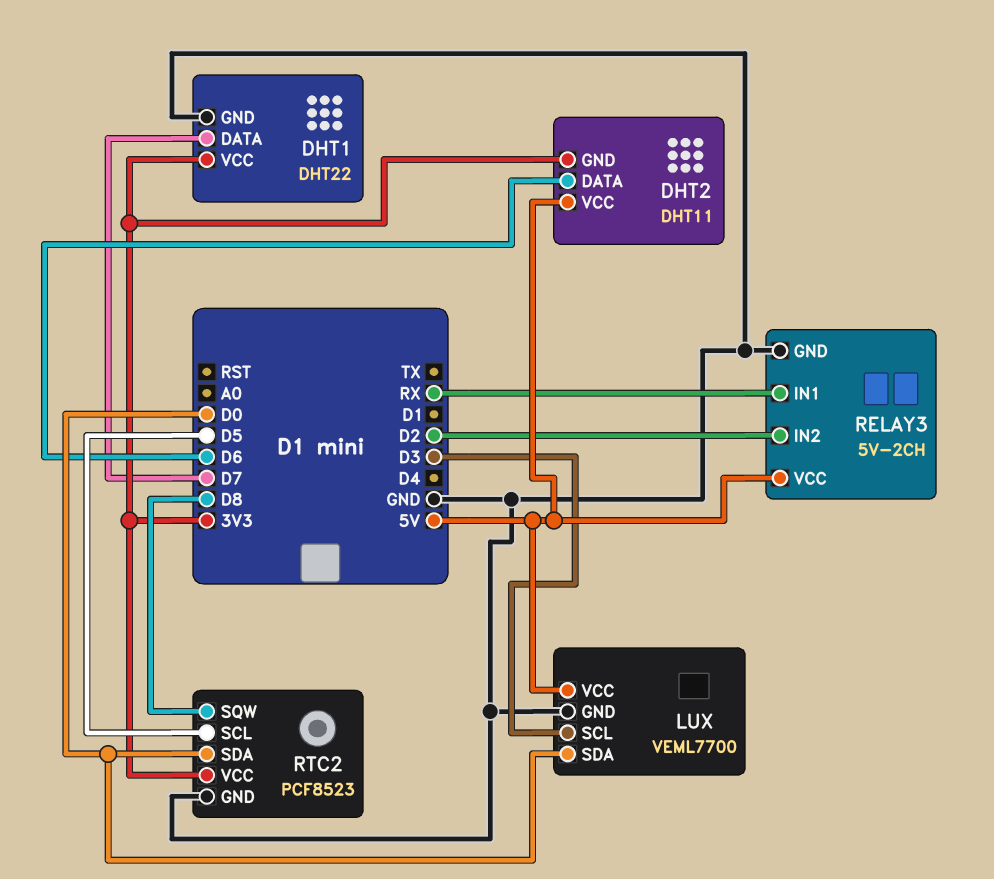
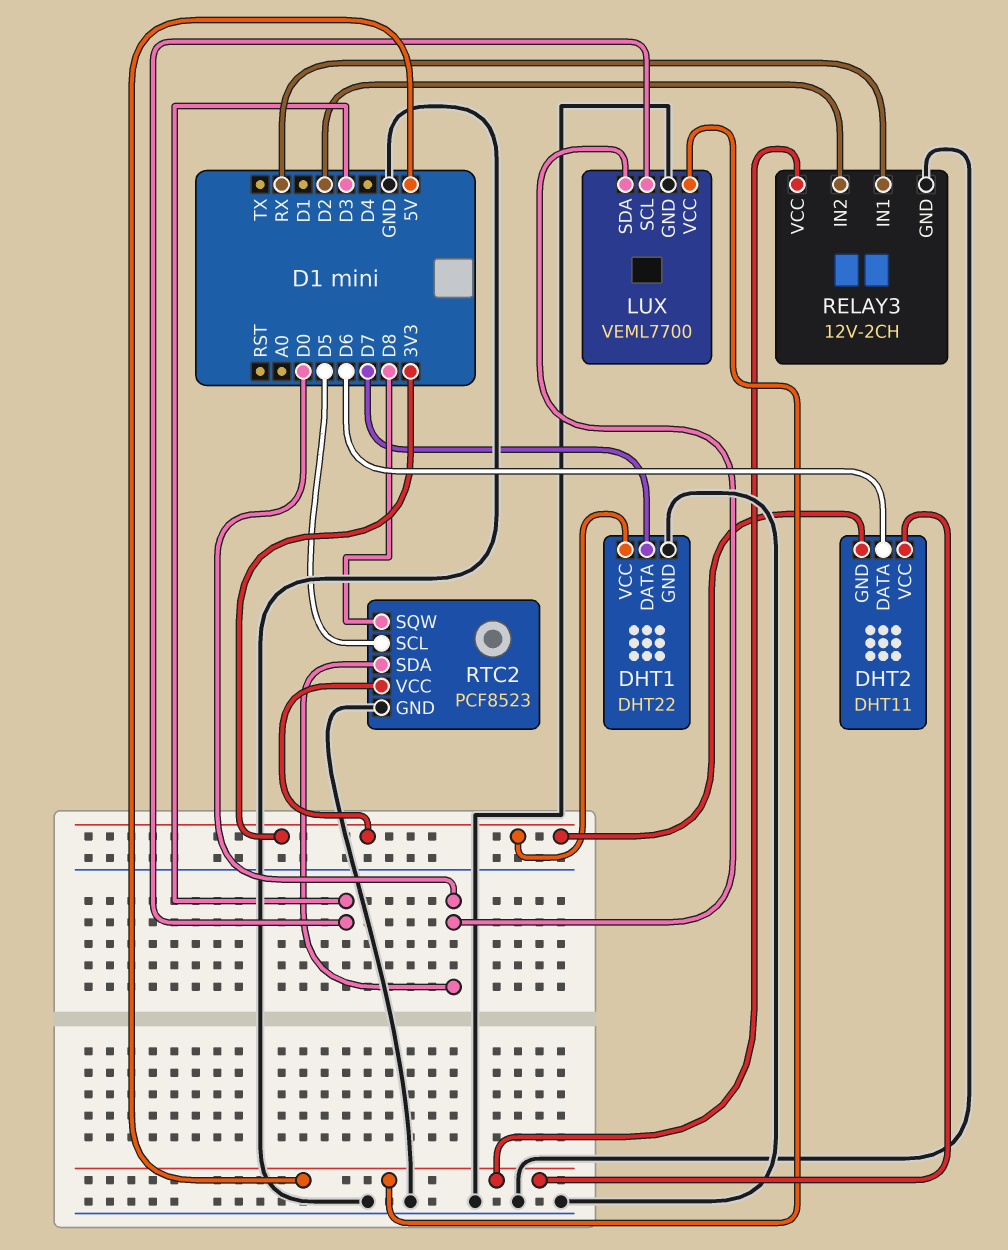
RELAY3: 5V-2CH -> 12V-2CH

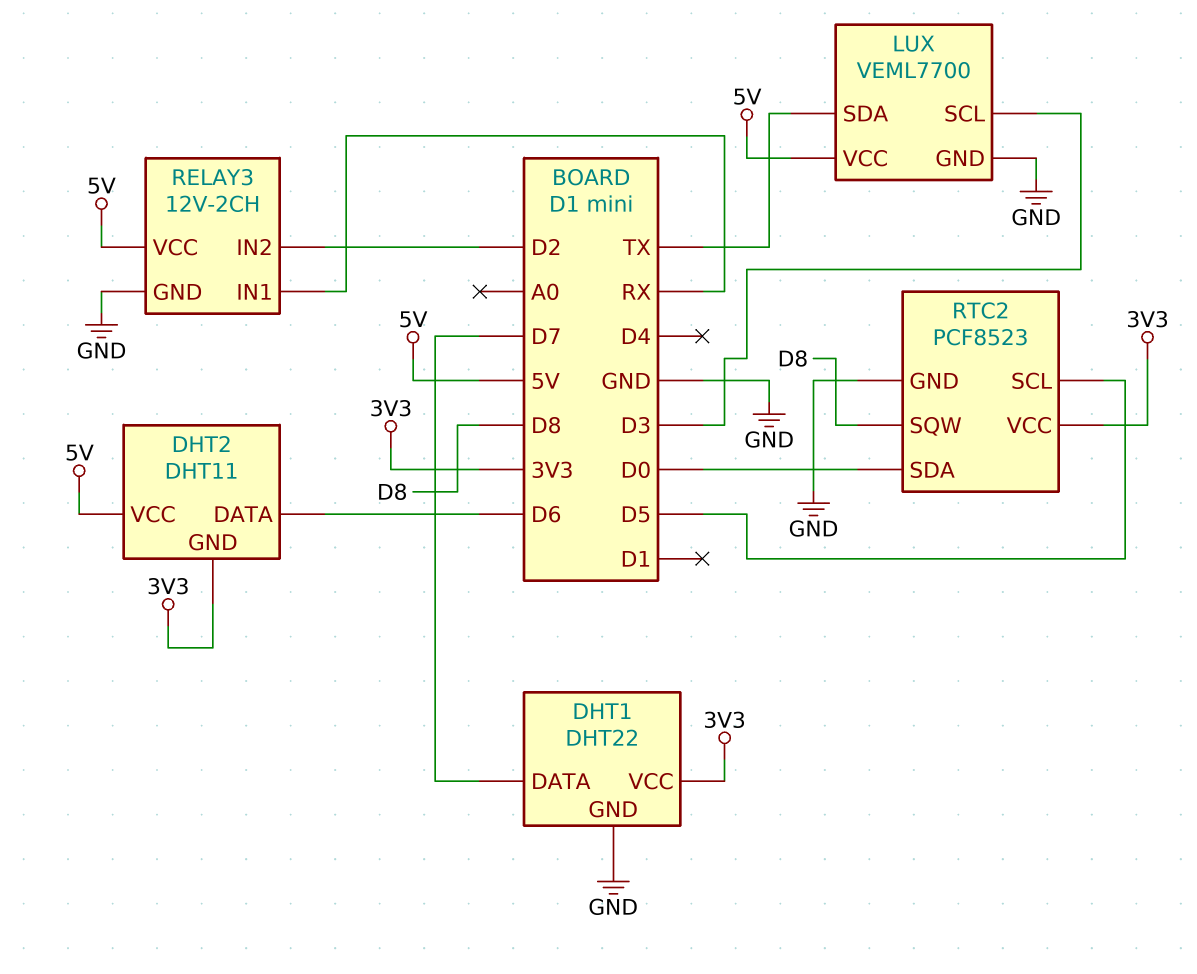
LUX pin SDA: D0 -> TX

